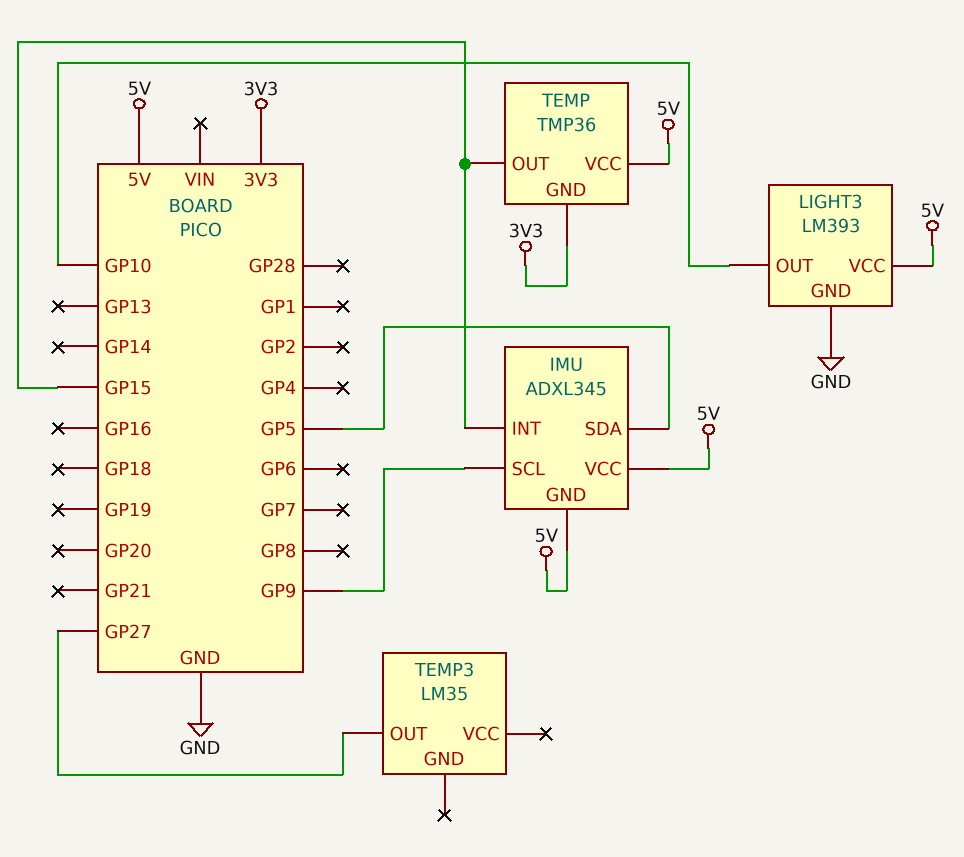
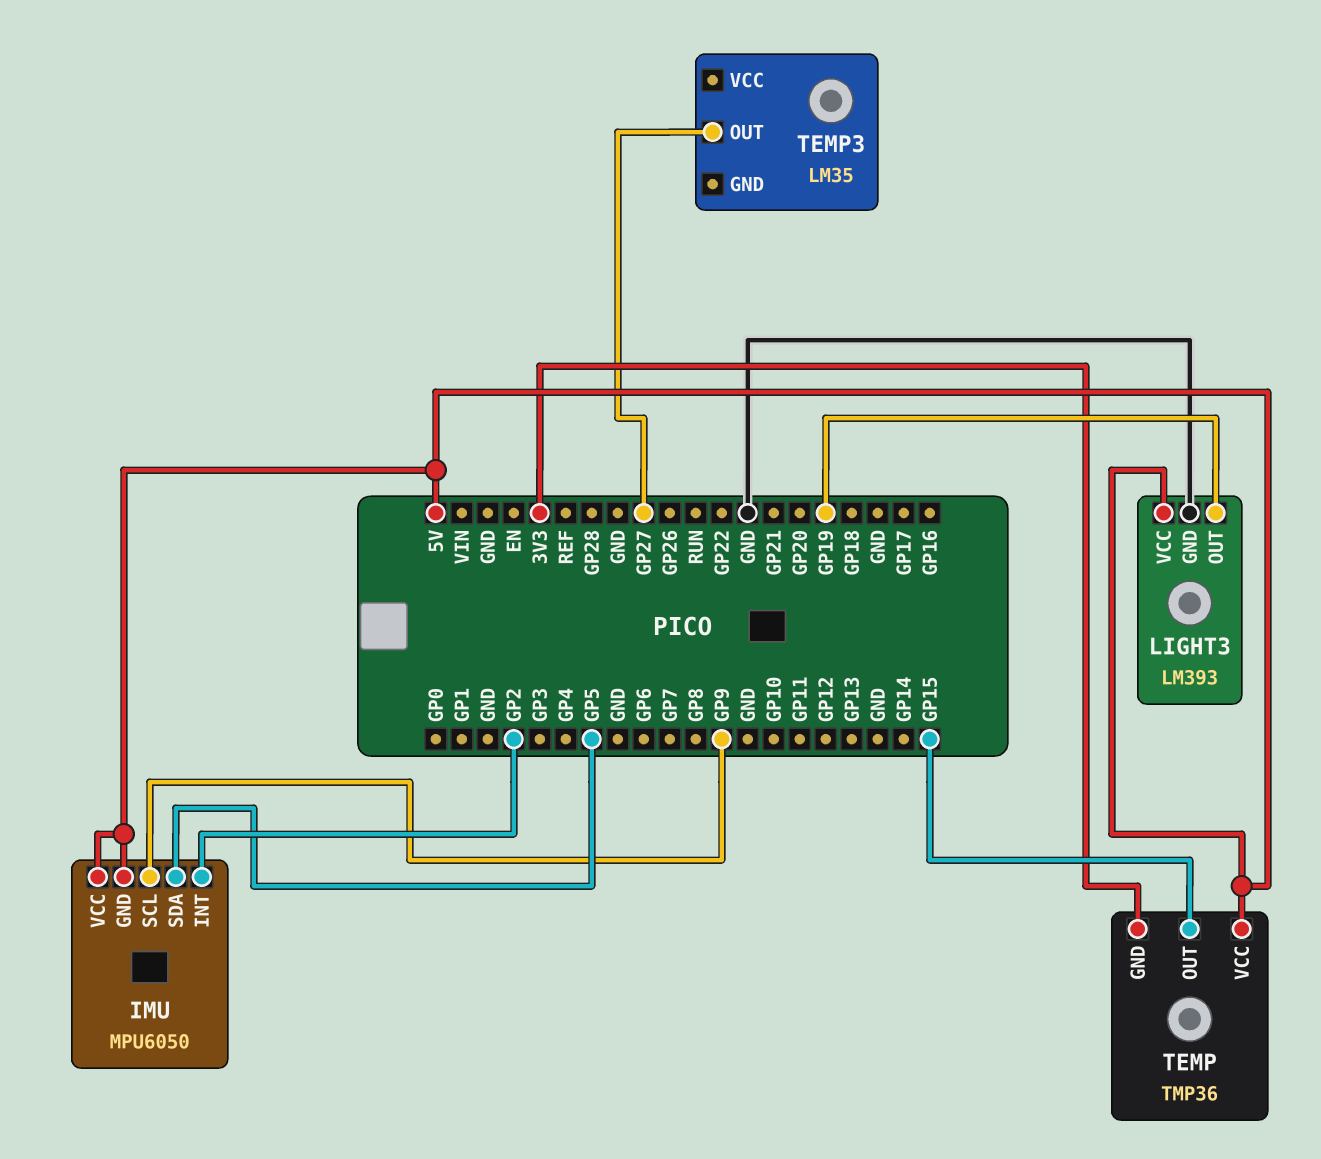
IMU: ADXL345 -> MPU6050
IMU pin INT: GP15 -> GP2
LIGHT3 pin OUT: GP10 -> GP19

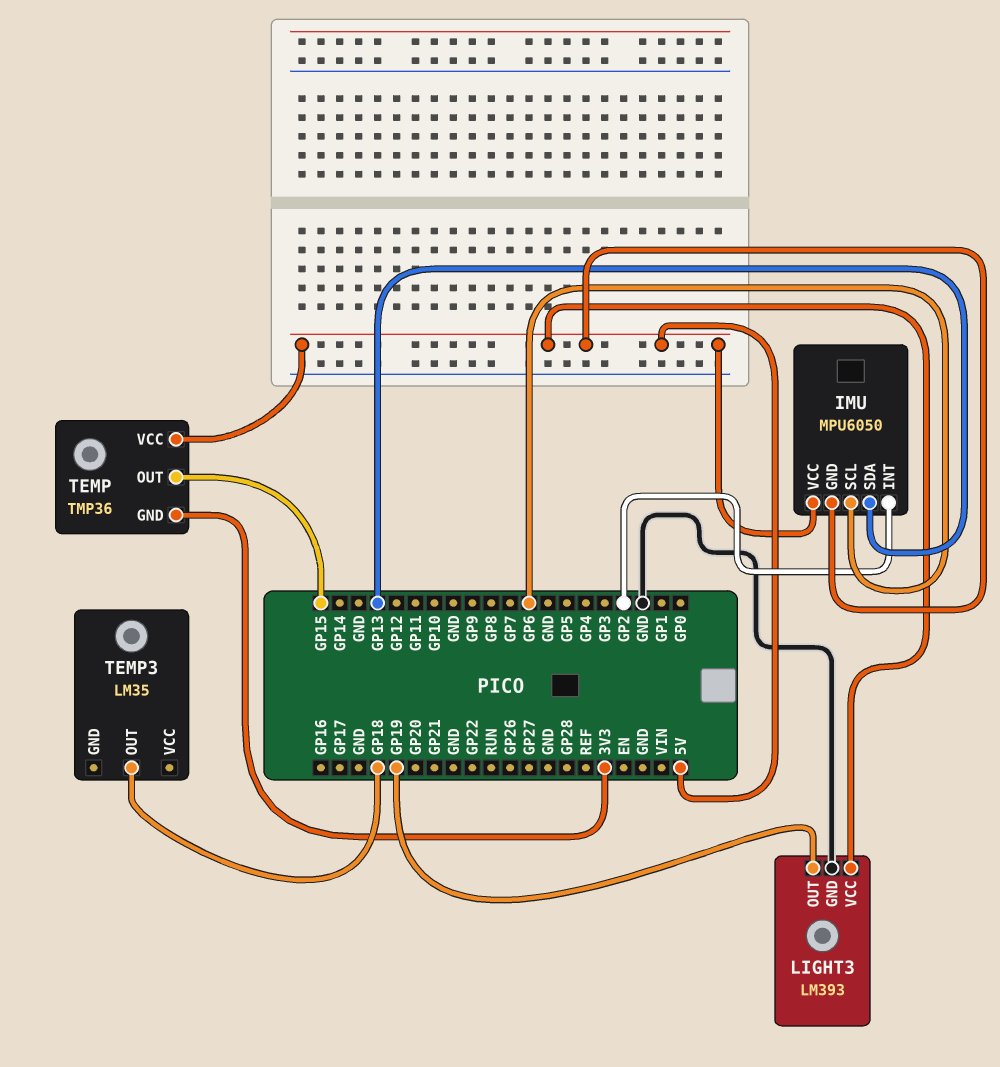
IMU pin SCL: GP9 -> GP6
IMU pin SDA: GP5 -> GP13
TEMP3 pin OUT: GP27 -> GP18

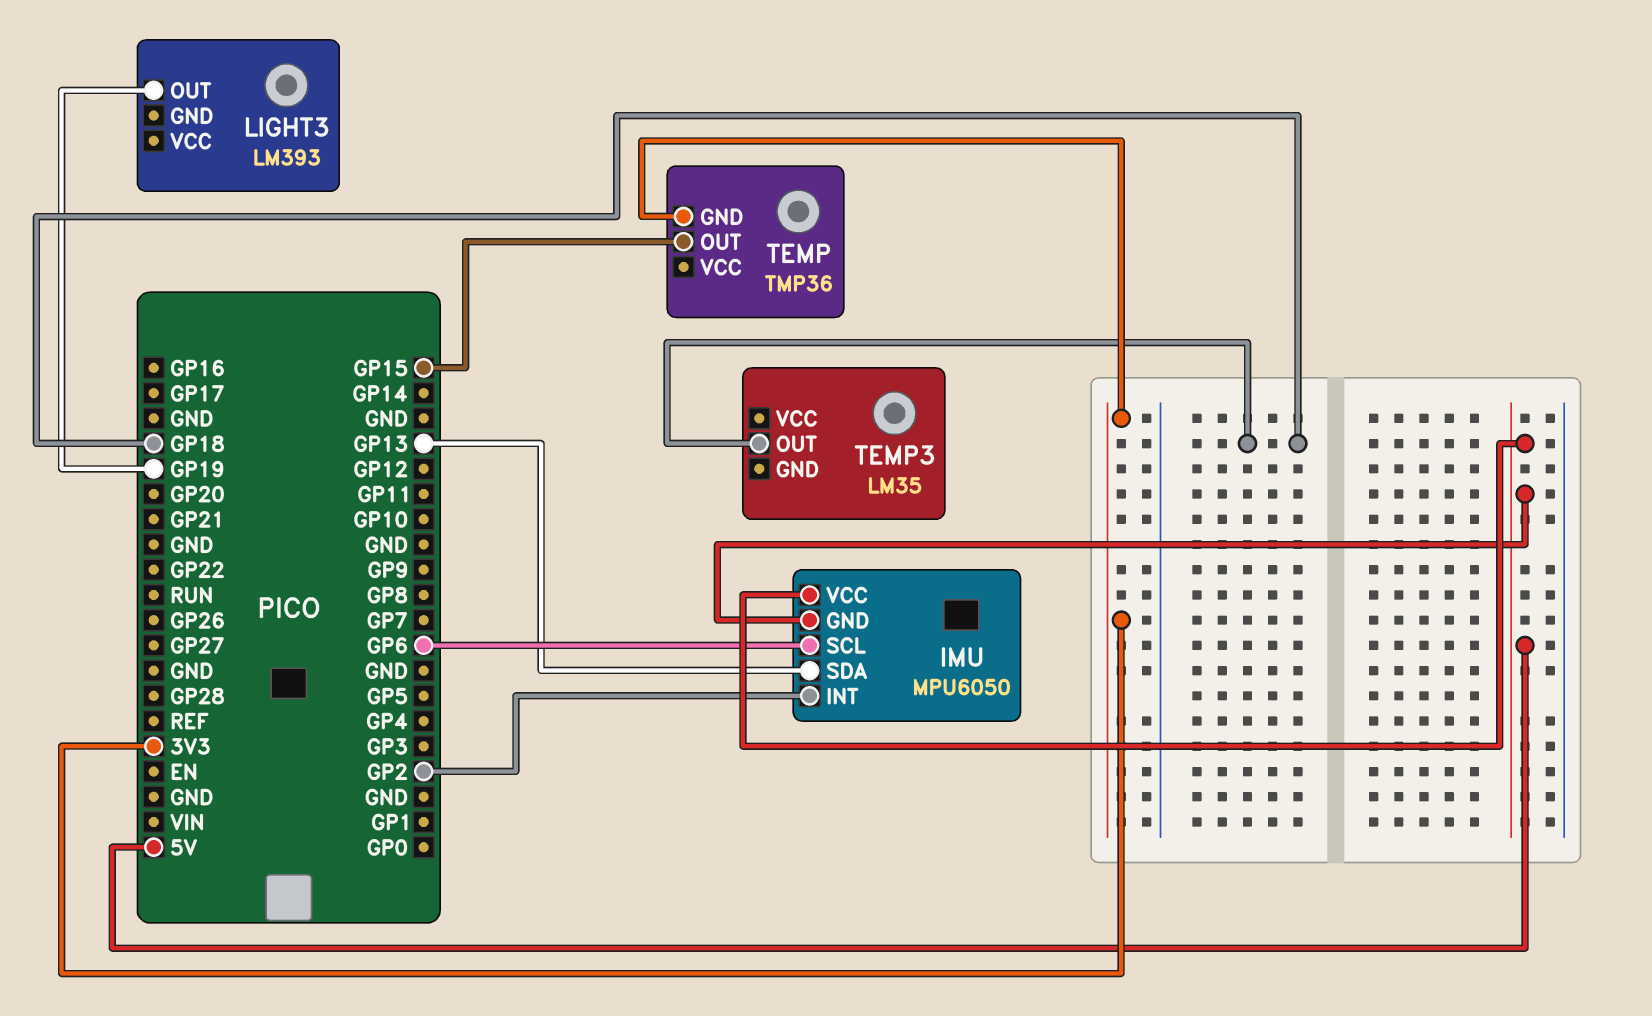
LIGHT3 pin GND: GND -> none
LIGHT3 pin VCC: 5V -> none
TEMP pin VCC: 5V -> none

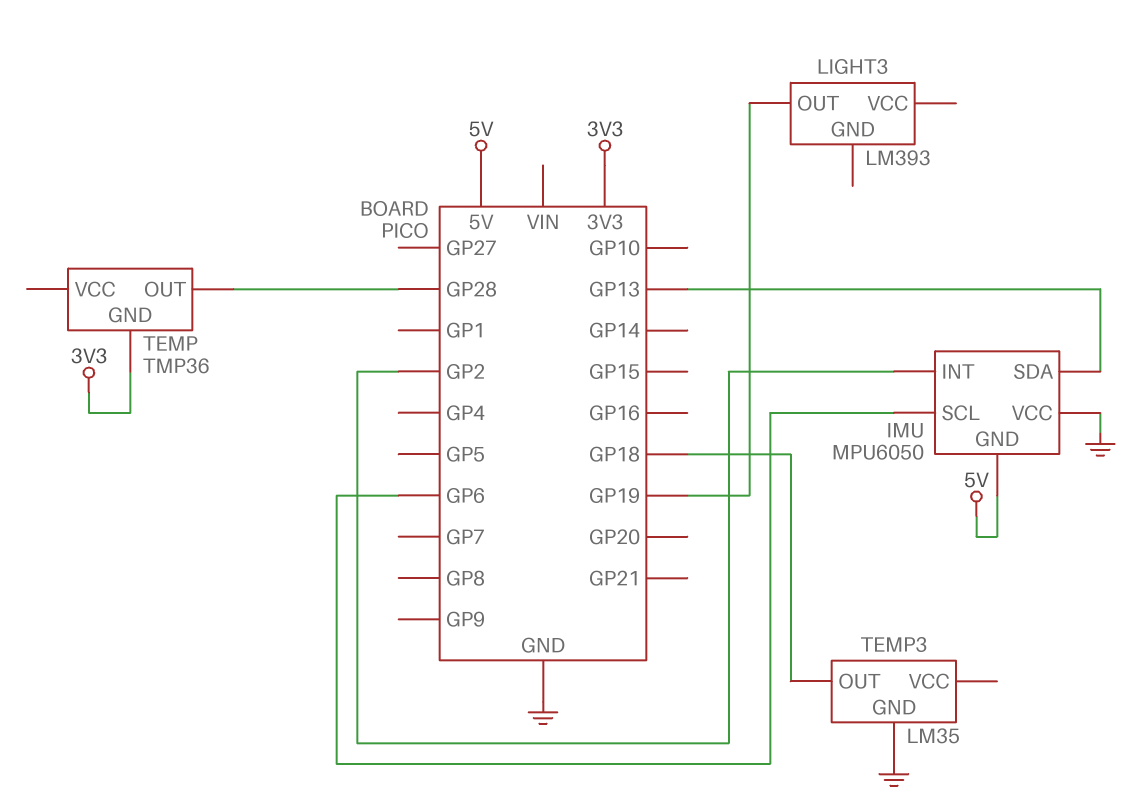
IMU pin VCC: 5V -> GND
TEMP pin OUT: GP15 -> GP28
TEMP3 pin GND: none -> GND

